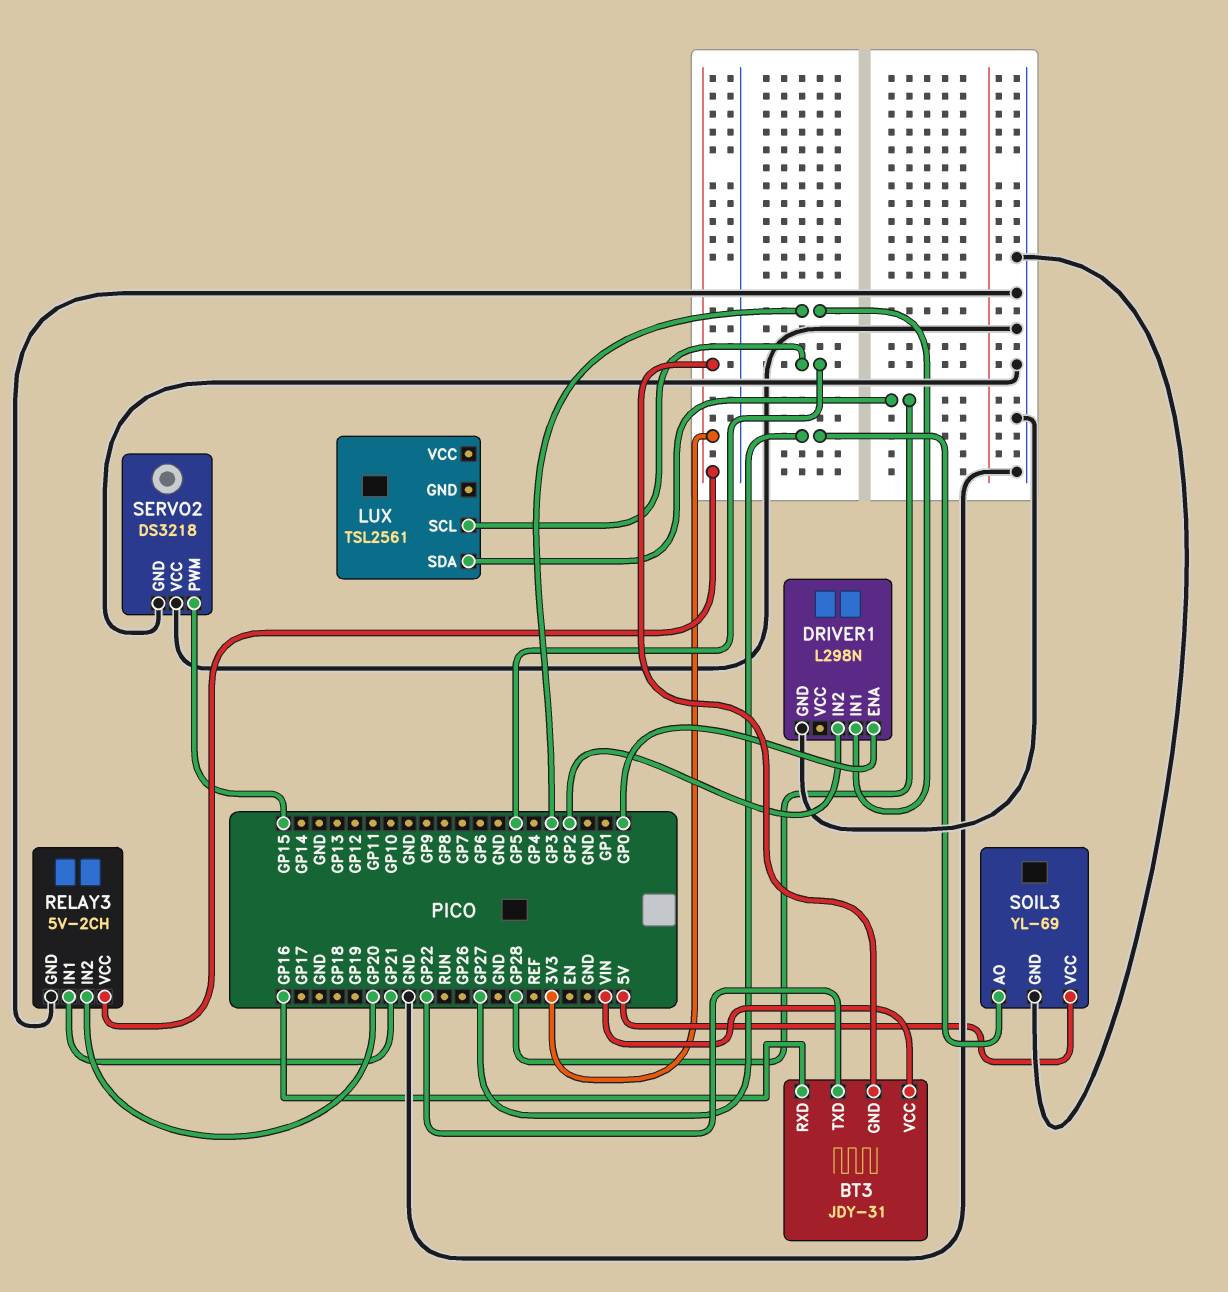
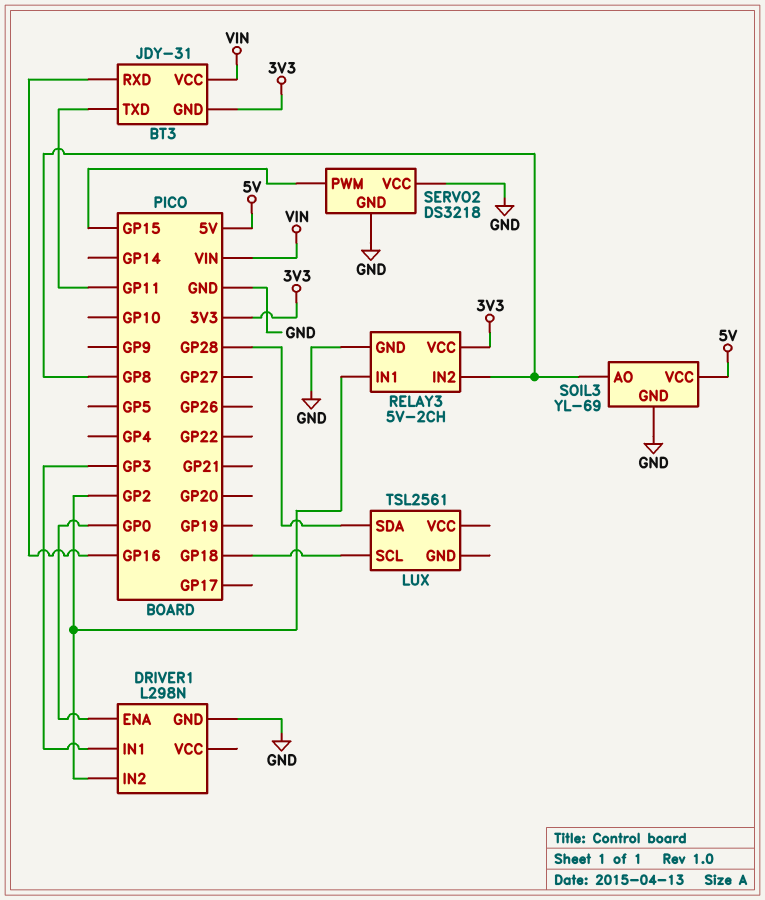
BT3 pin TXD: GP22 -> GP11
LUX pin SCL: GP5 -> GP18
RELAY3 pin IN1: GP21 -> GP2
RELAY3 pin IN2: GP20 -> GP8
SOIL3 pin AO: GP27 -> GP8

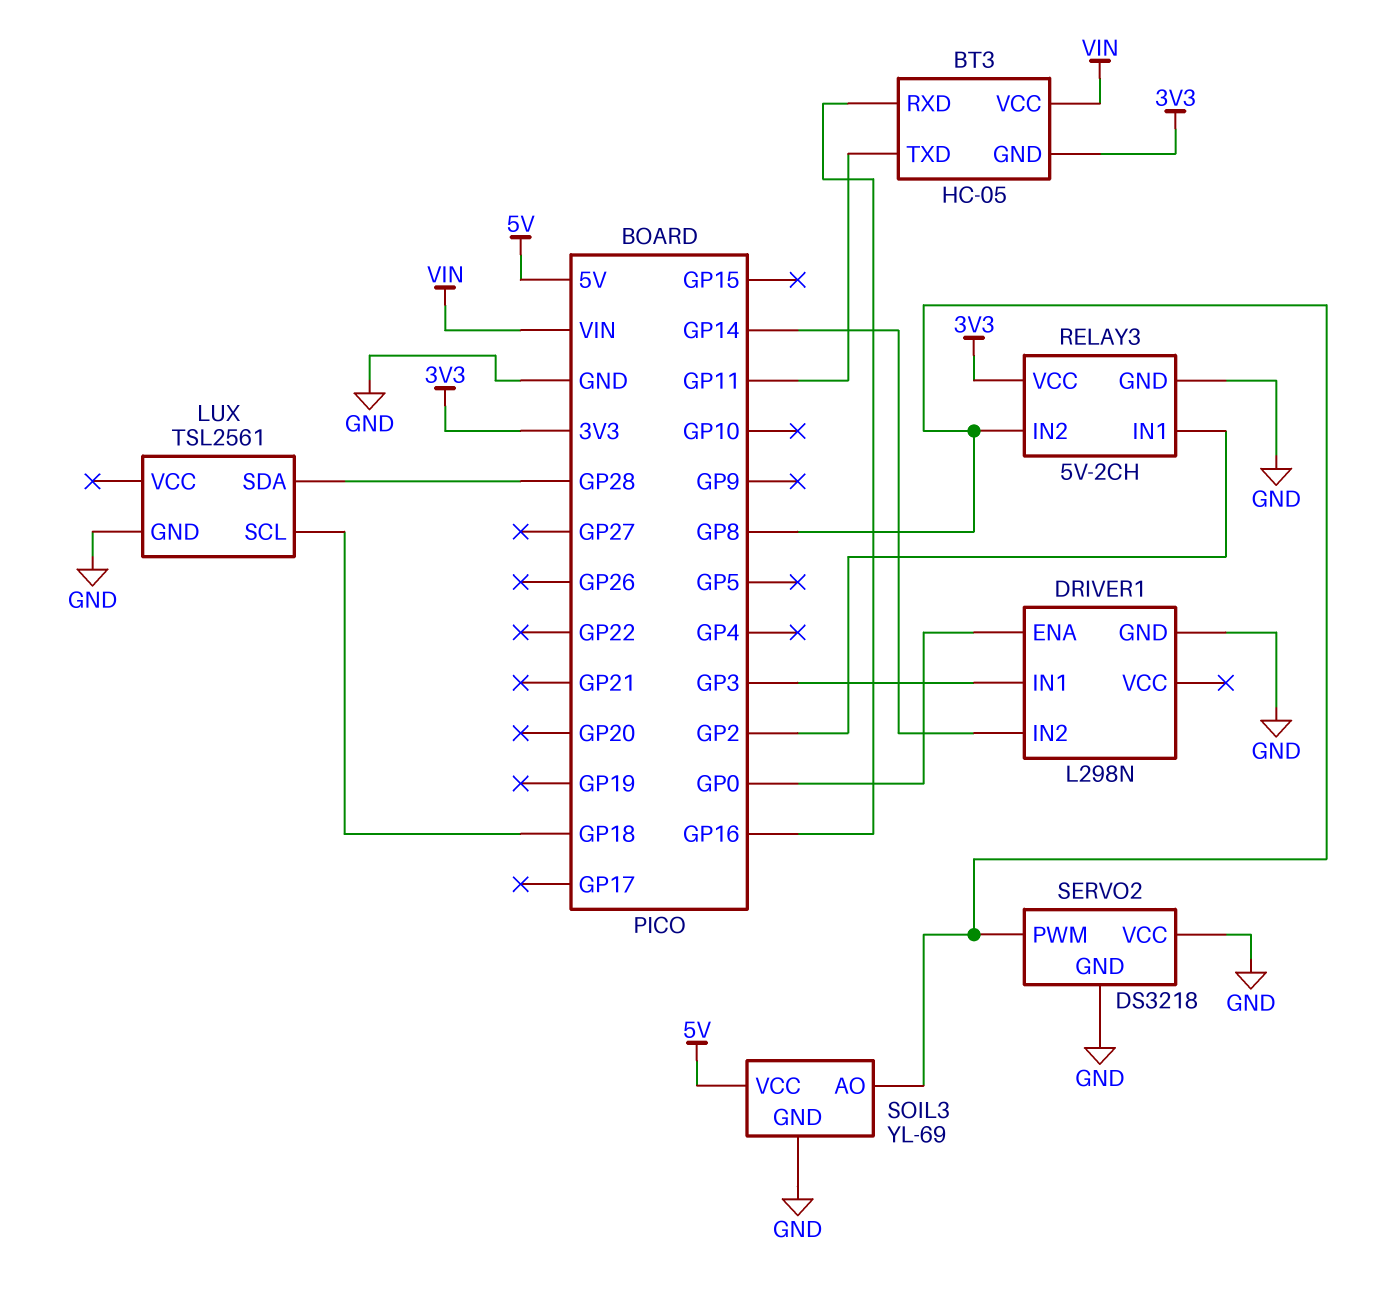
BT3: JDY-31 -> HC-05
DRIVER1 pin IN2: GP2 -> GP14
LUX pin GND: none -> GND
SERVO2 pin PWM: GP15 -> GP8

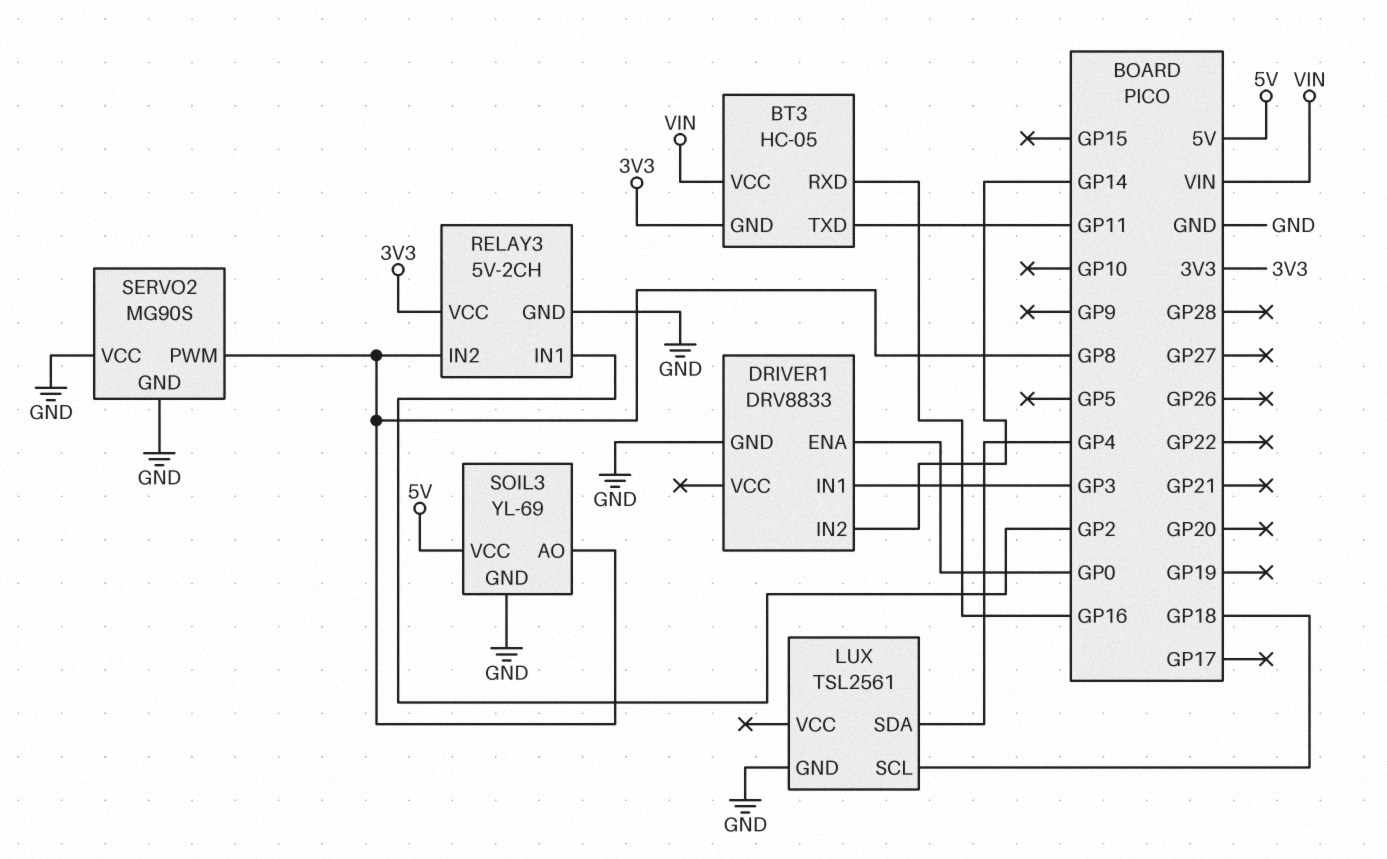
DRIVER1: L298N -> DRV8833
LUX pin SDA: GP28 -> GP4
SERVO2: DS3218 -> MG90S

